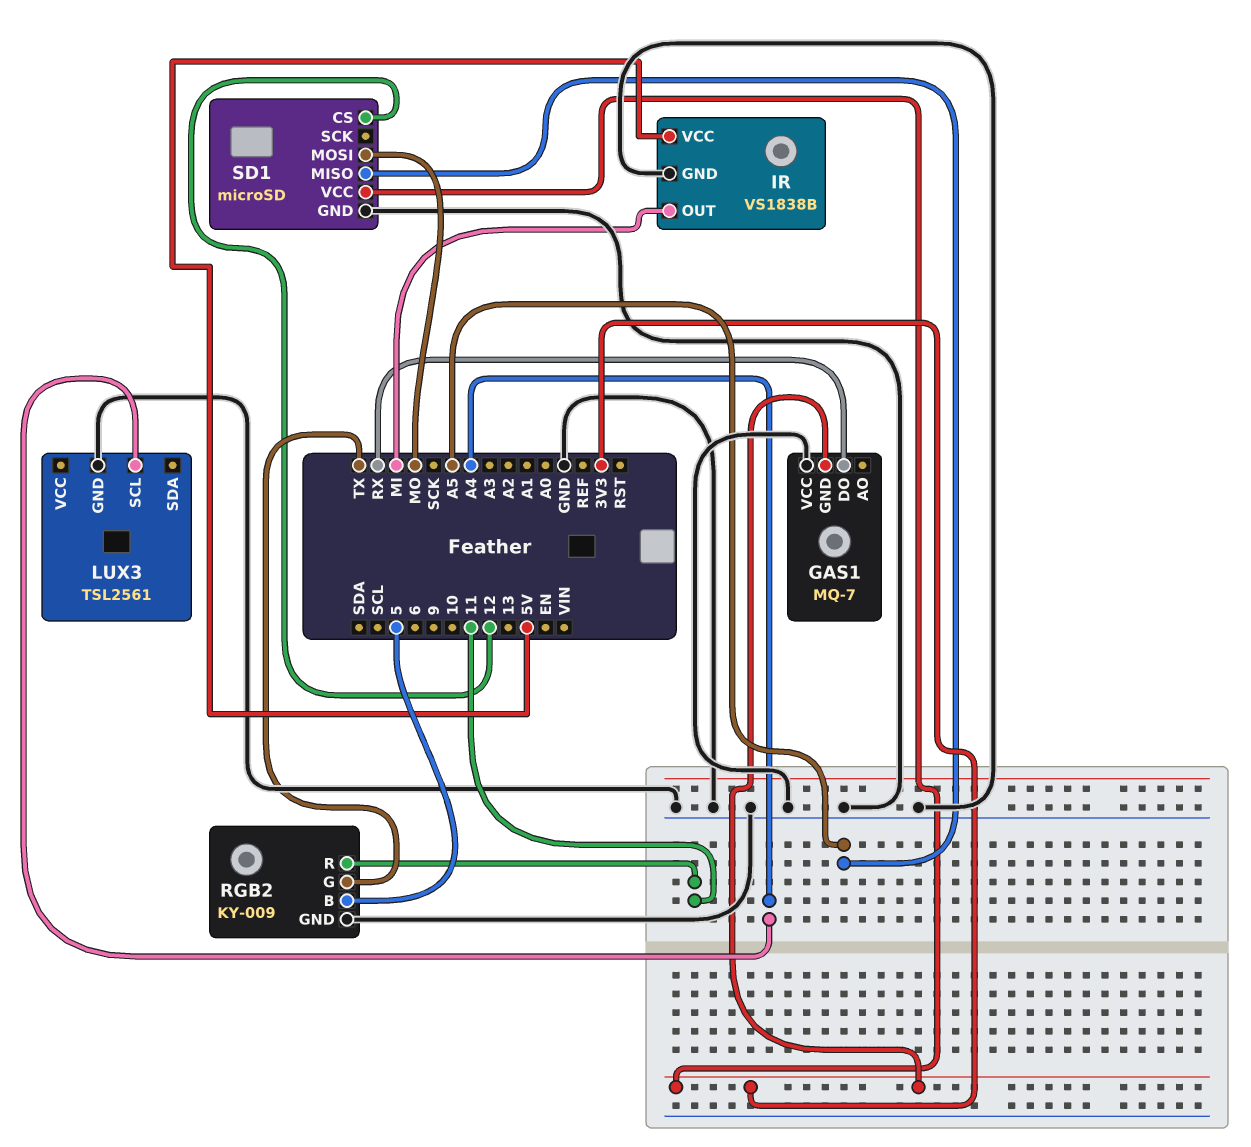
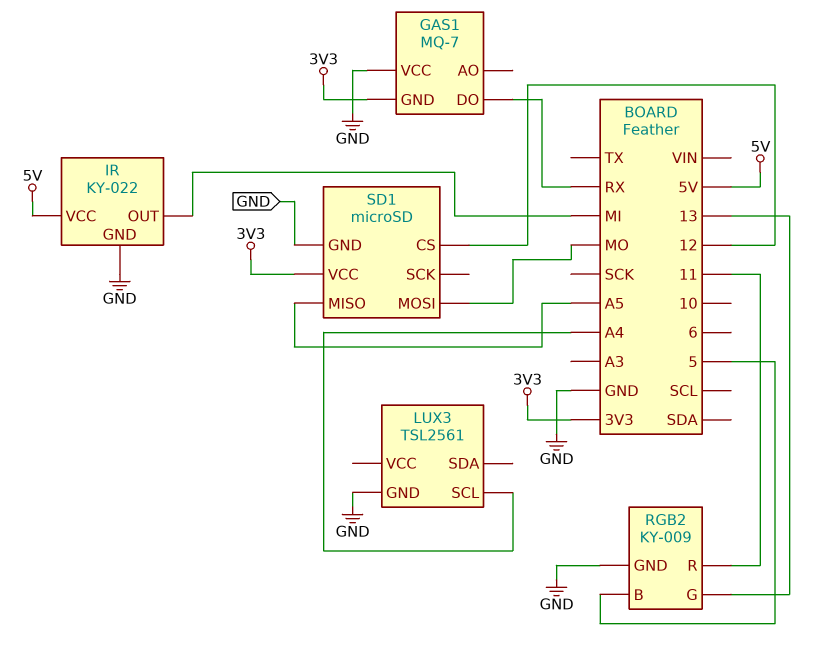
IR: VS1838B -> KY-022
RGB2 pin G: TX -> 13

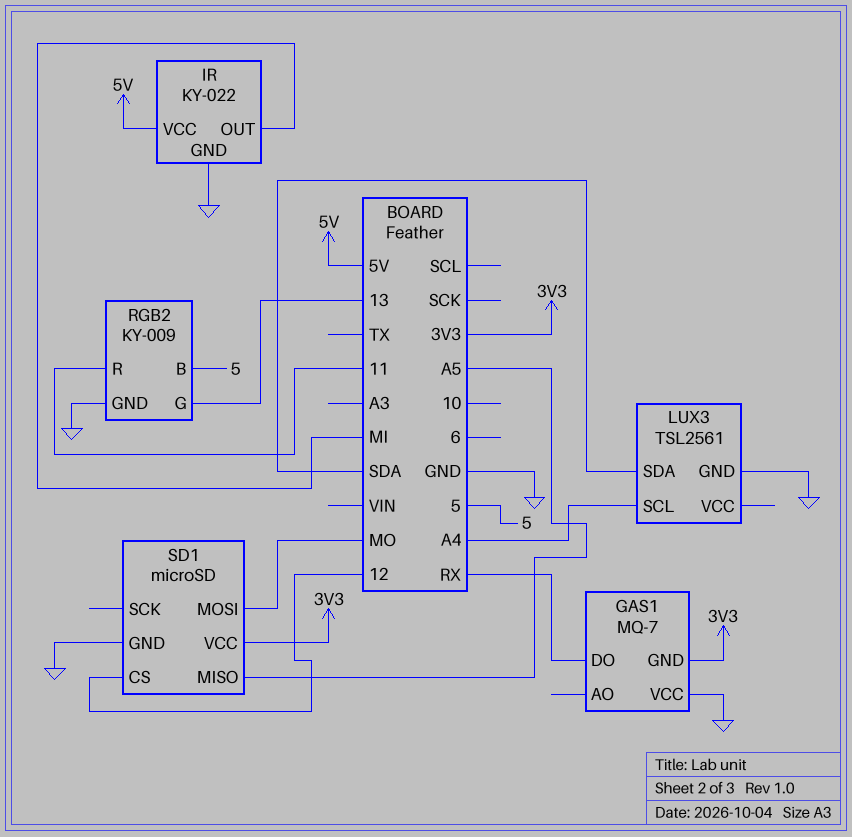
LUX3 pin SDA: none -> SDA

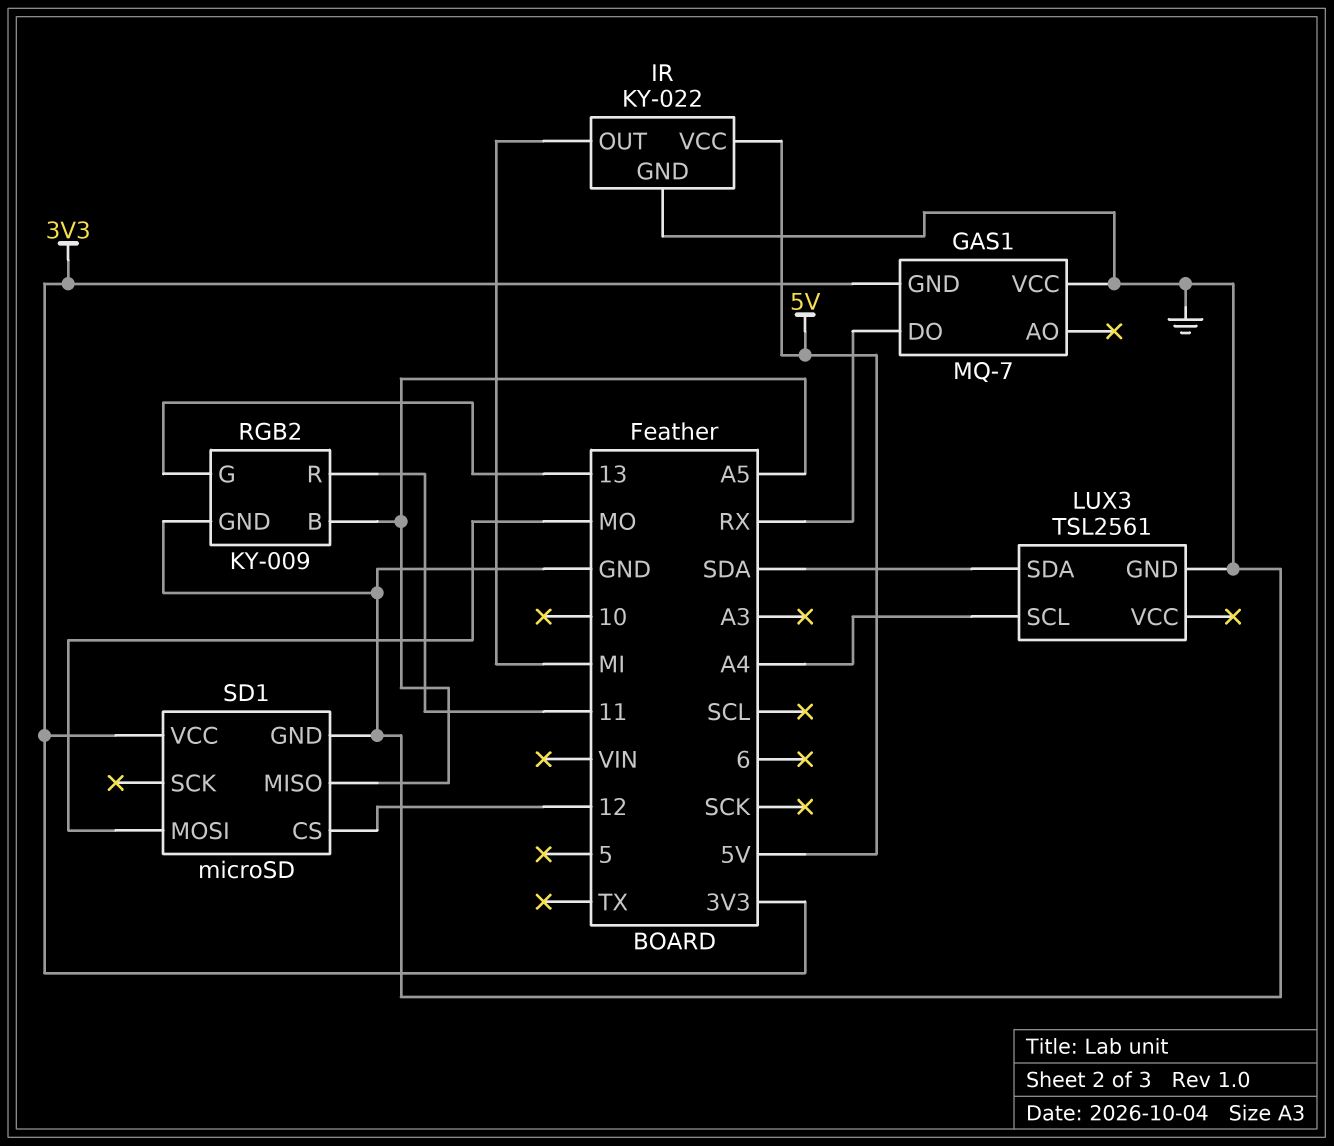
RGB2 pin B: 5 -> A5

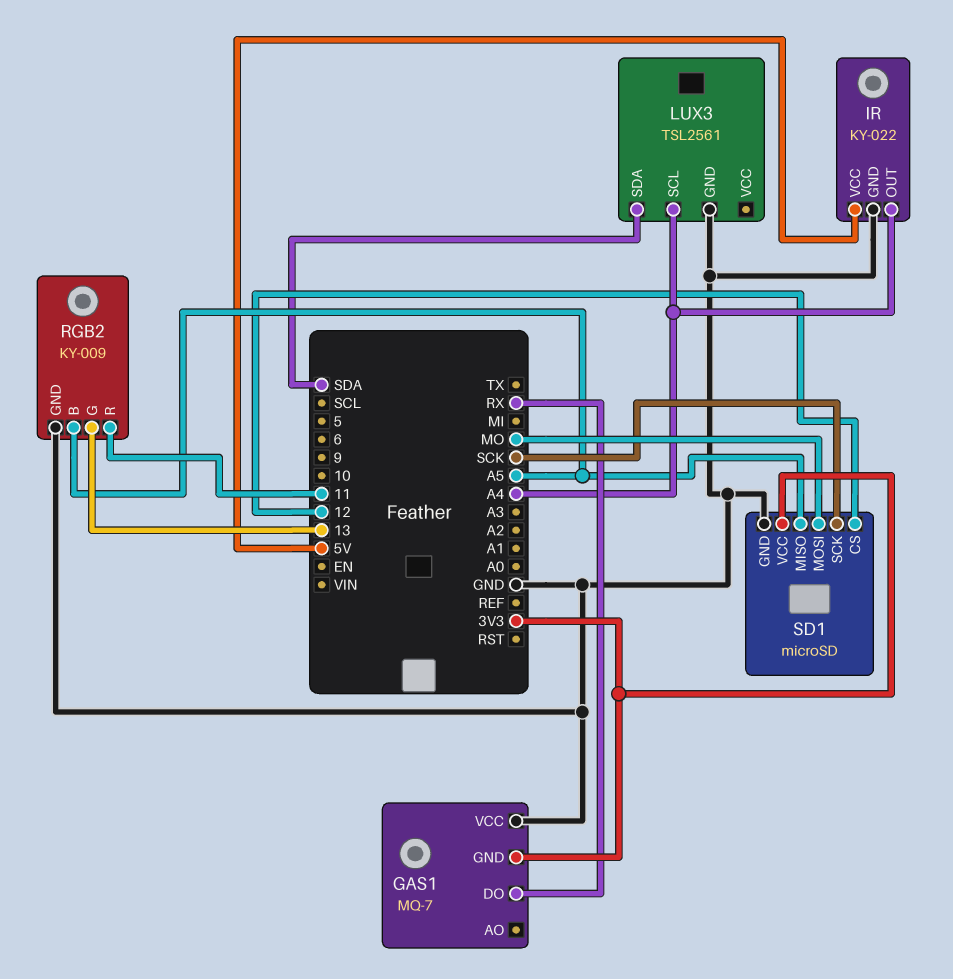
IR pin OUT: MI -> A4
SD1 pin SCK: none -> SCK

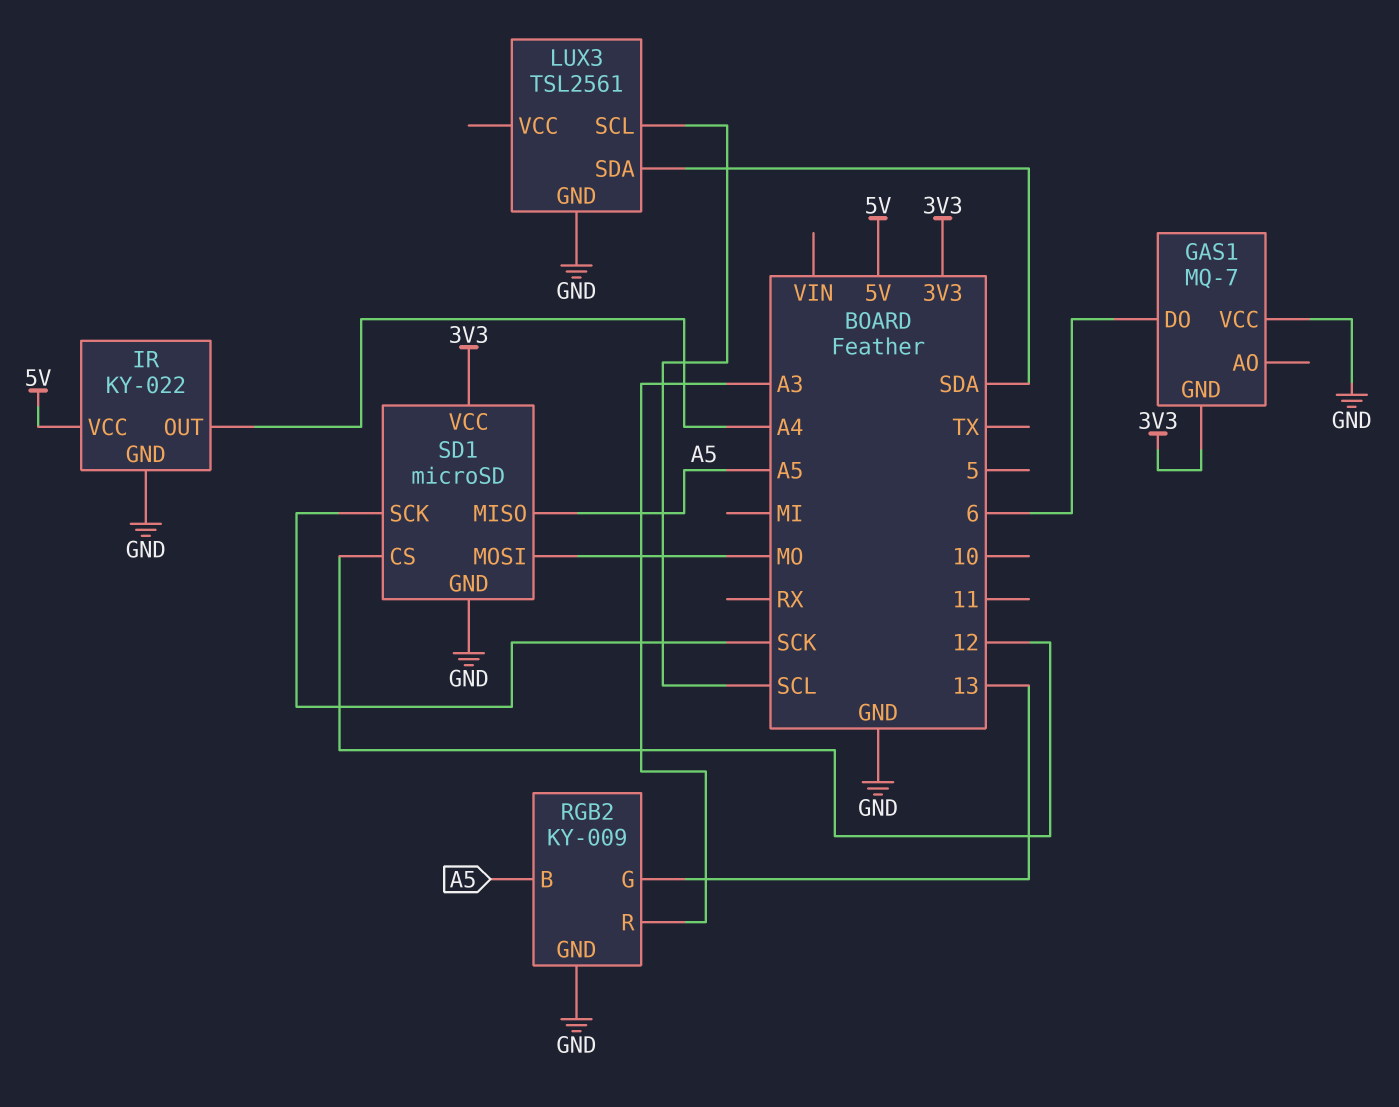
GAS1 pin DO: RX -> 6
LUX3 pin SCL: A4 -> SCL
RGB2 pin R: 11 -> A3

